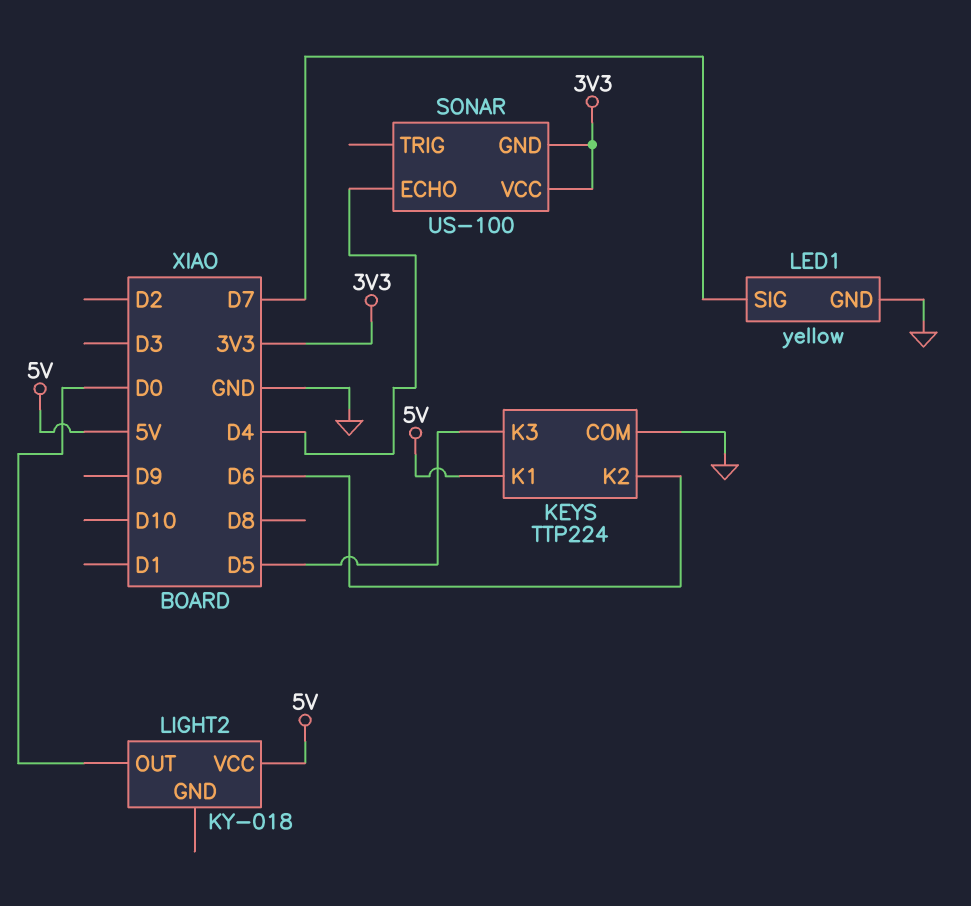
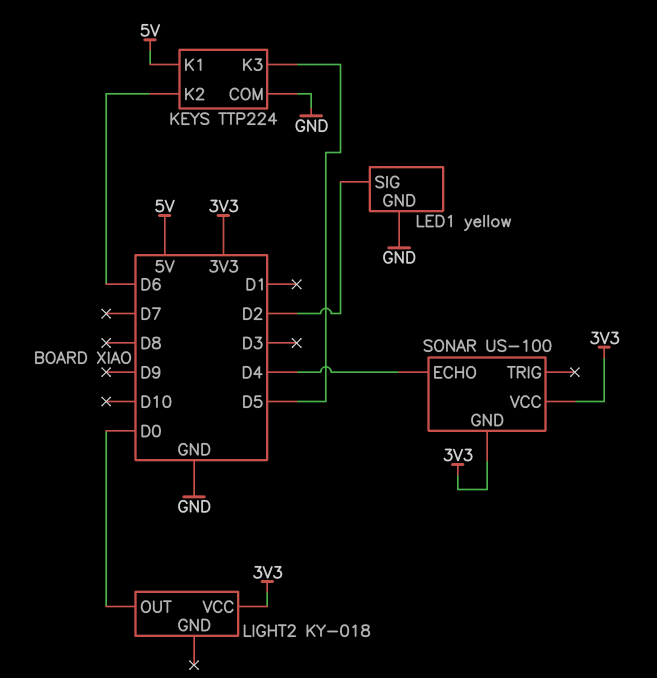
LED1 pin SIG: D7 -> D2
LIGHT2 pin VCC: 5V -> 3V3

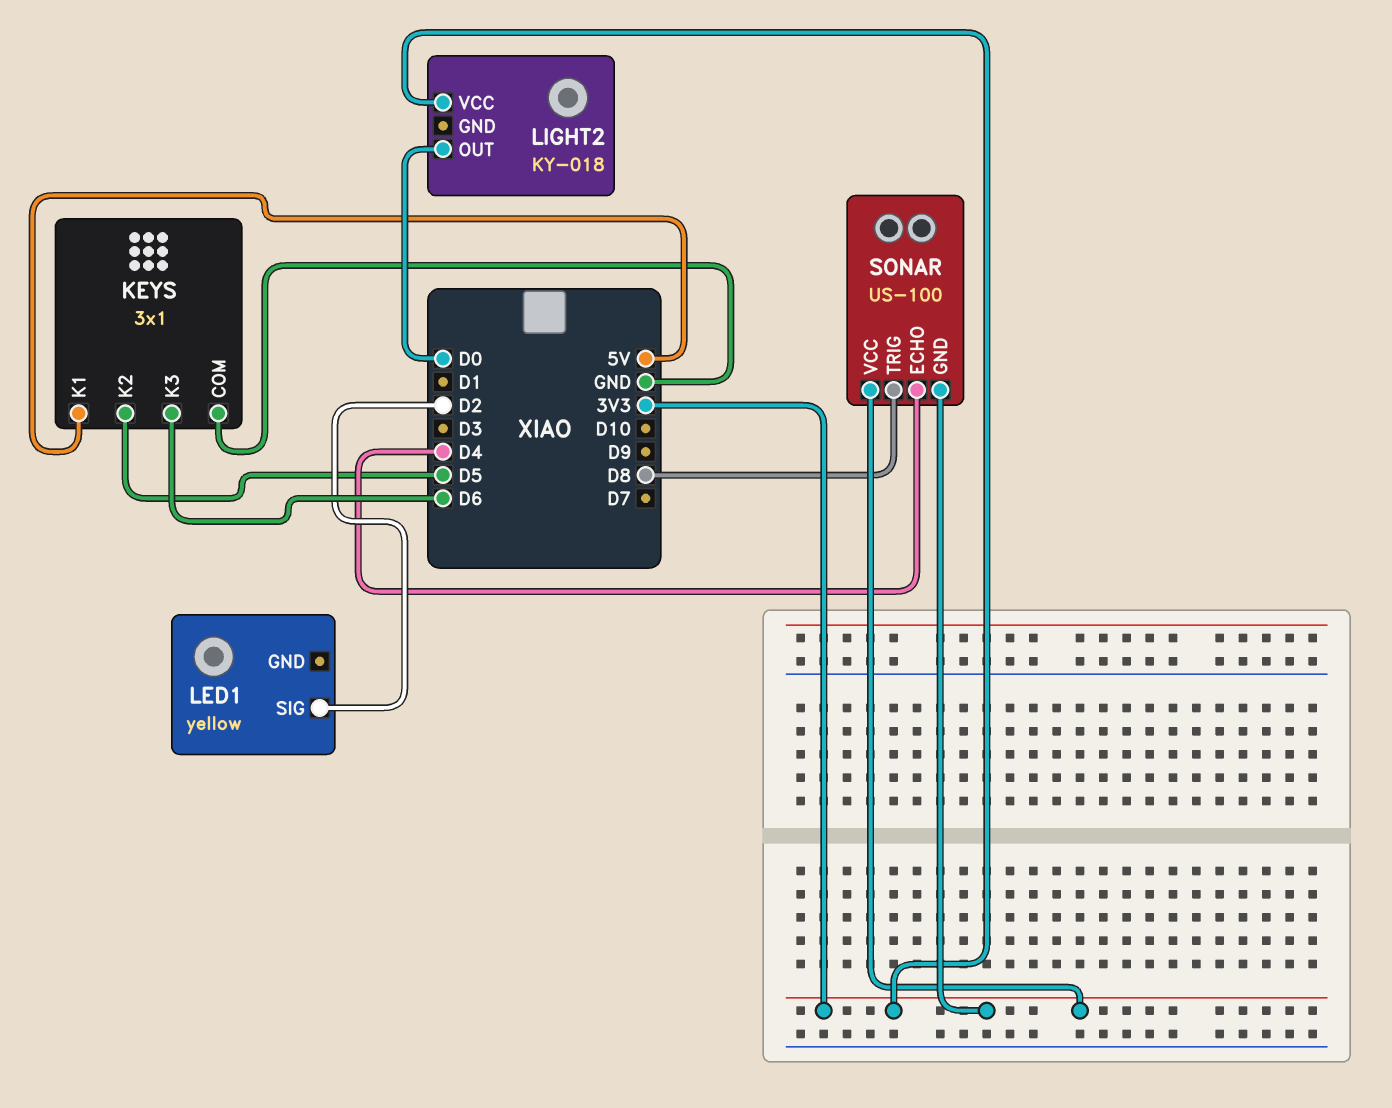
KEYS: TTP224 -> 3x1
KEYS pin K2: D6 -> D5
KEYS pin K3: D5 -> D6
LED1 pin GND: GND -> none
SONAR pin TRIG: none -> D8

